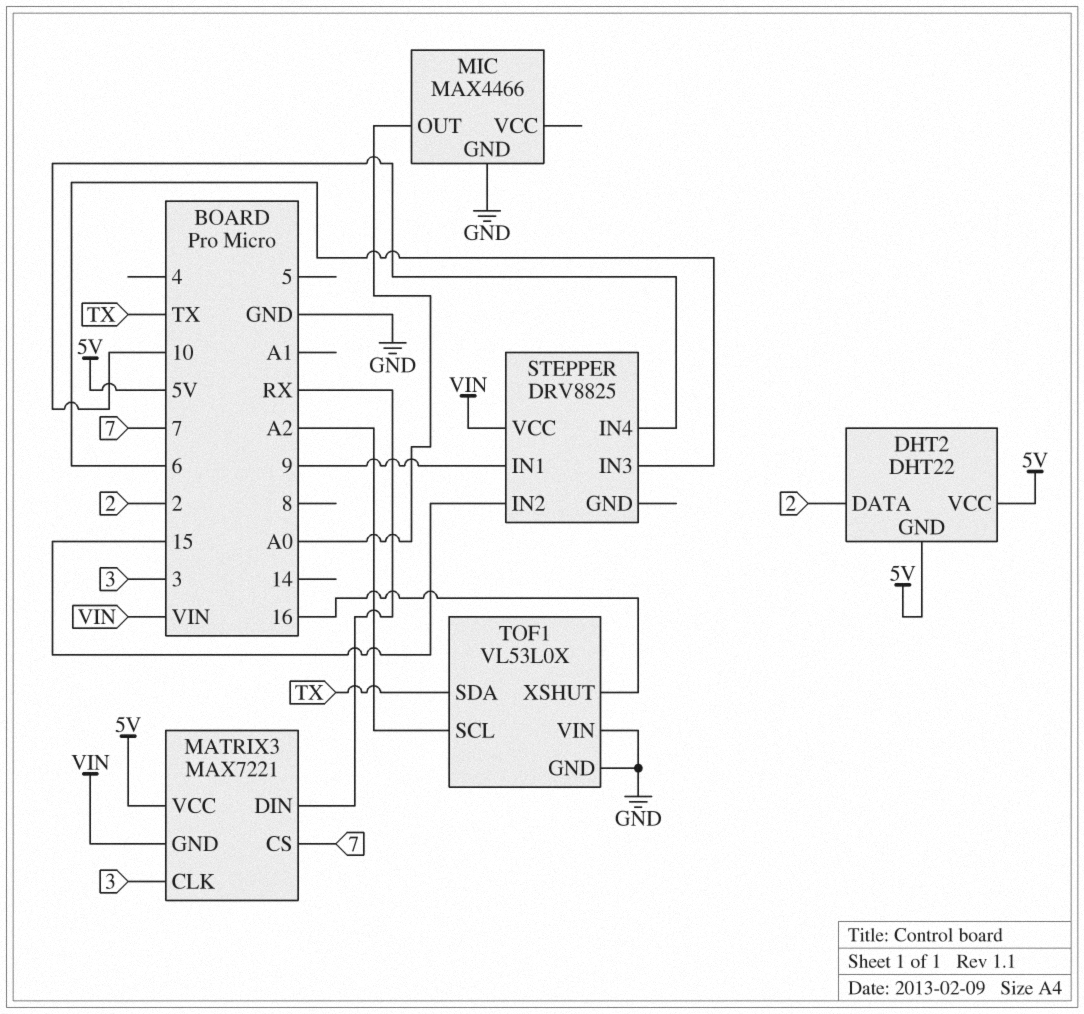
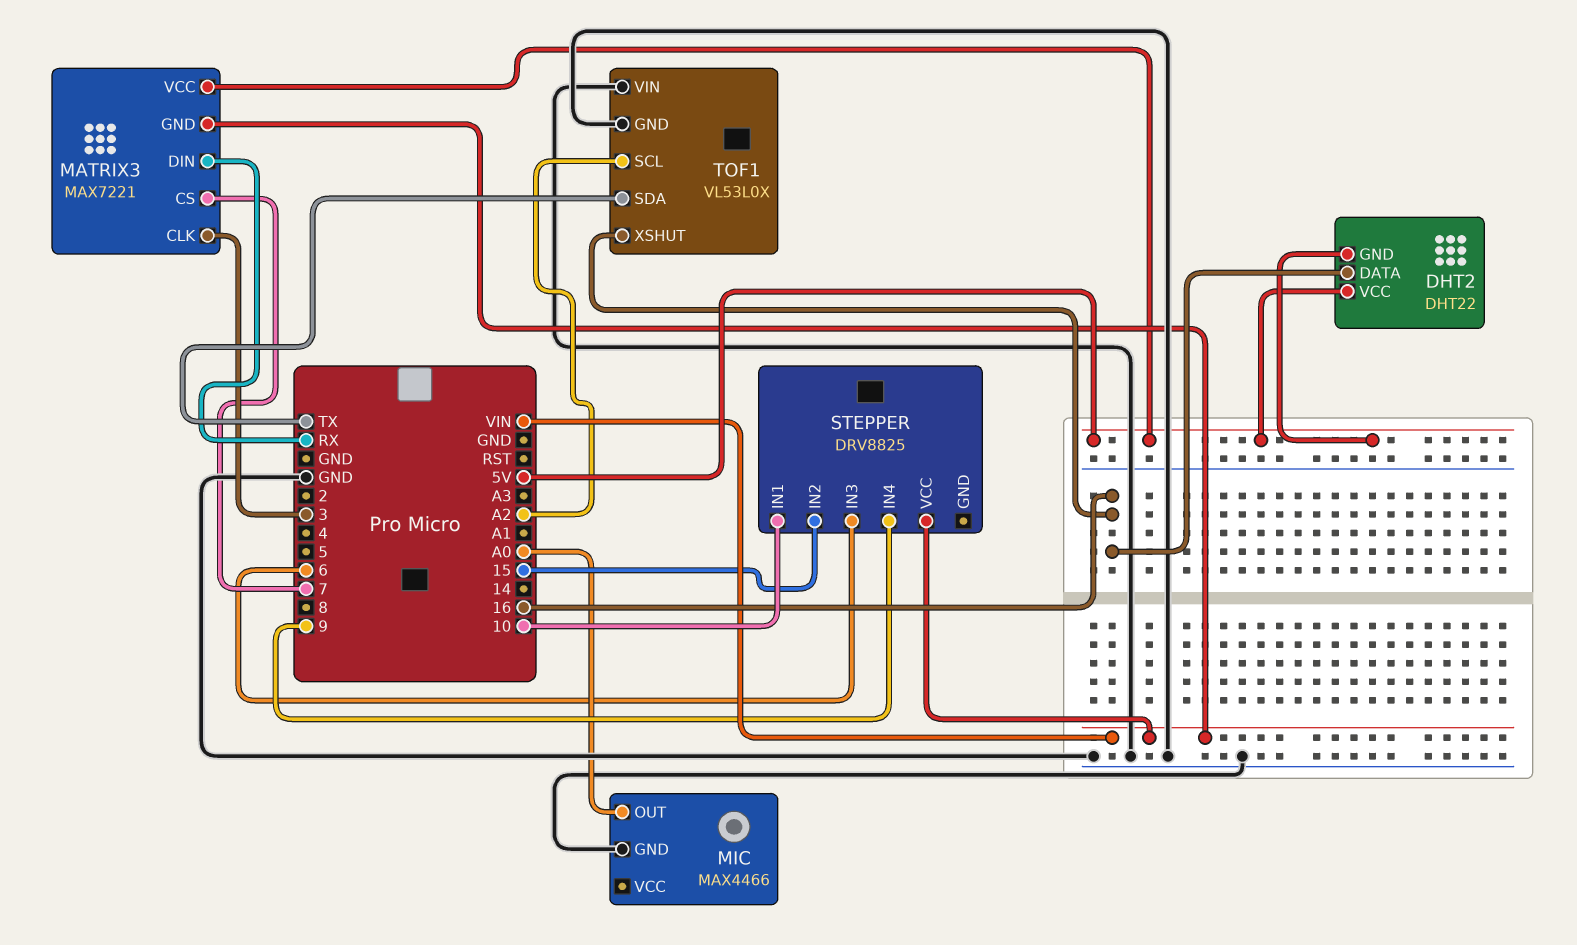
DHT2 pin DATA: 2 -> 16
STEPPER pin IN1: 9 -> 10
STEPPER pin IN4: 10 -> 9

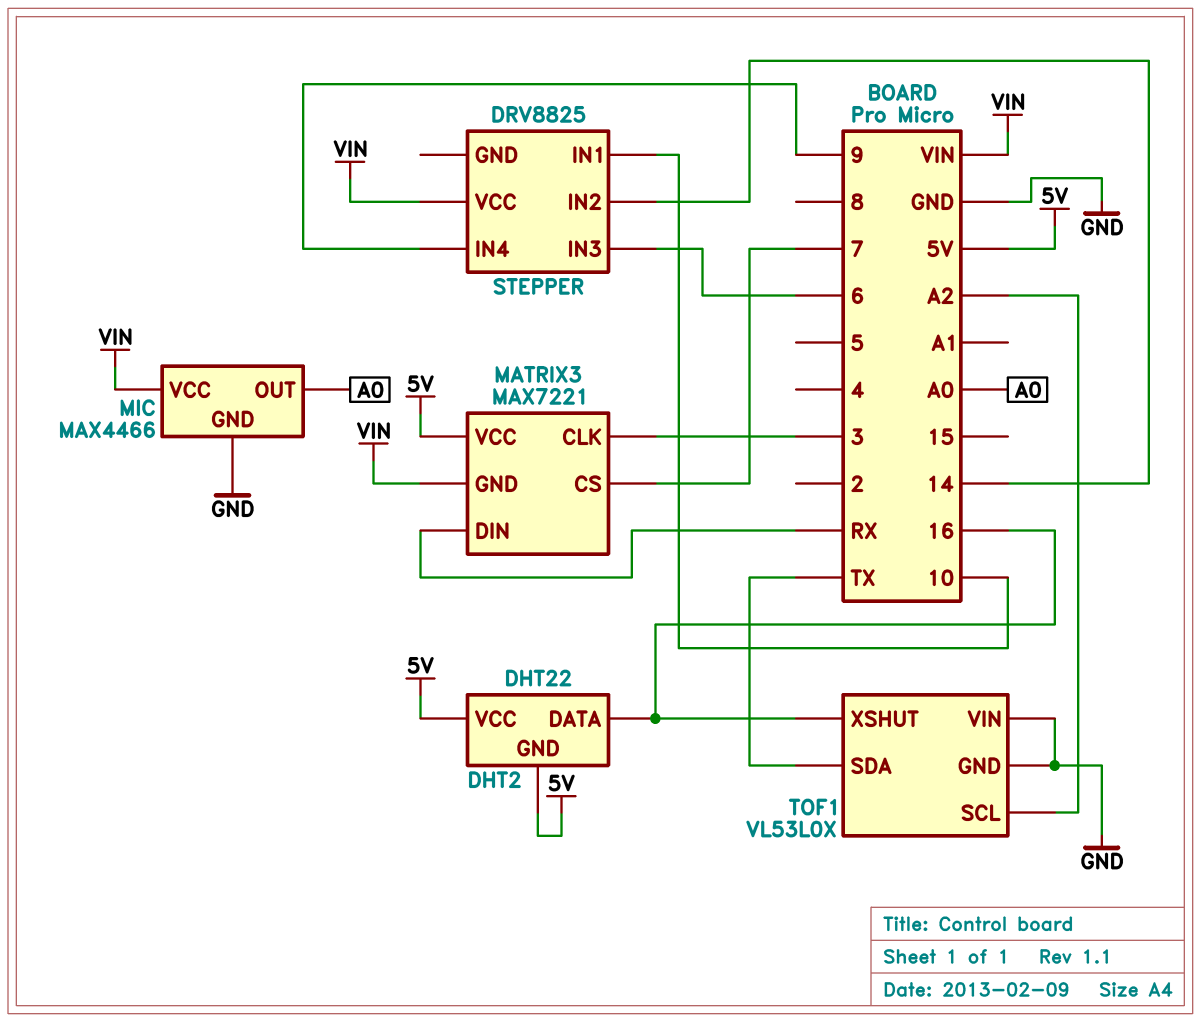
MIC pin VCC: none -> VIN
STEPPER pin IN2: 15 -> 14

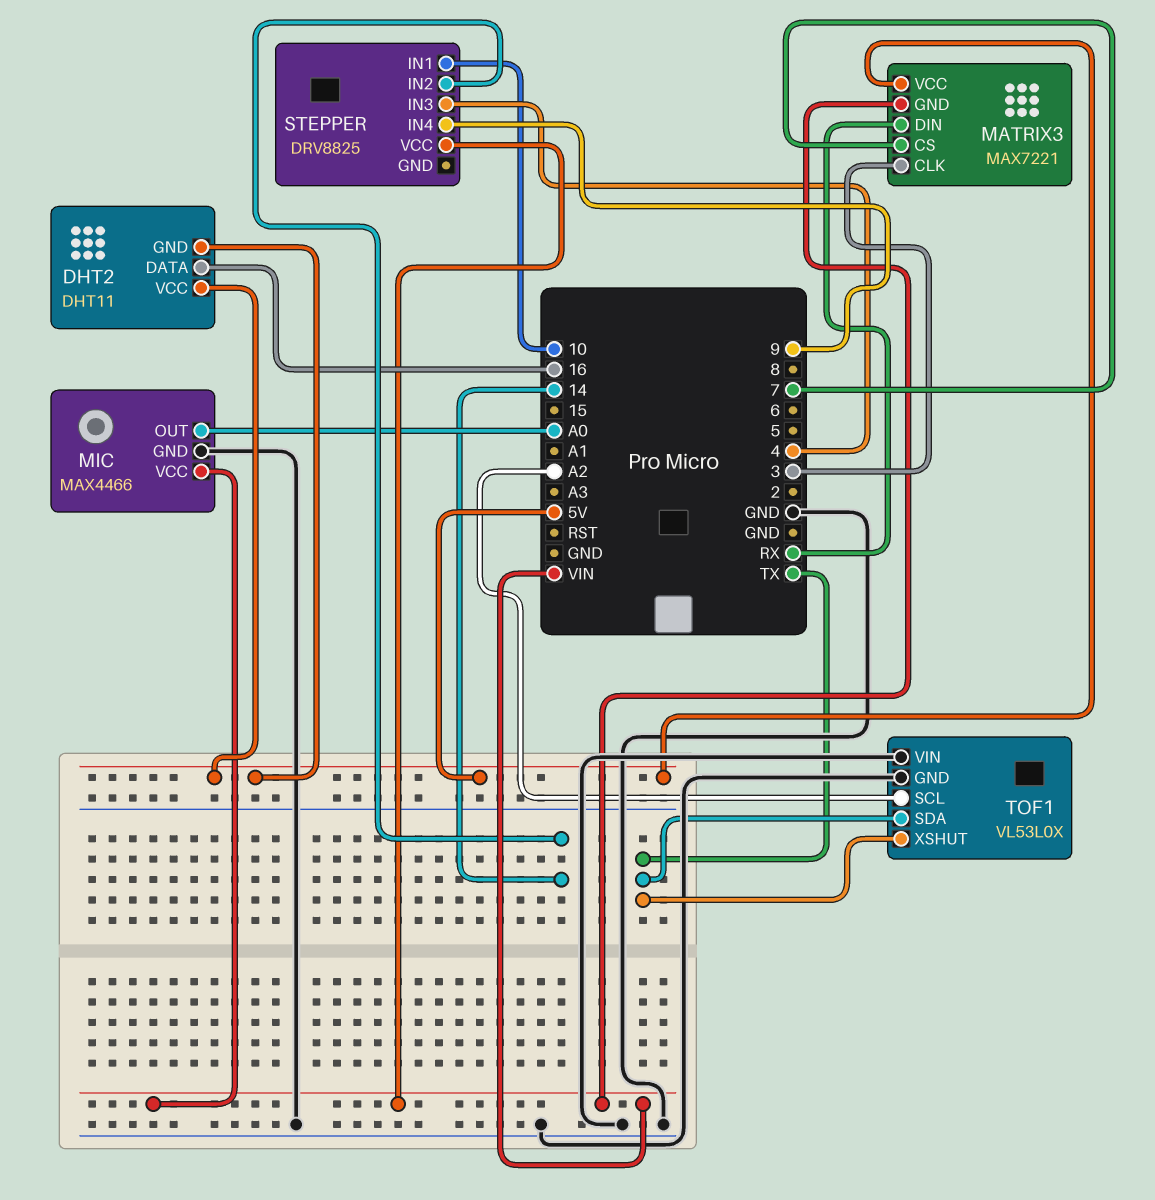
DHT2: DHT22 -> DHT11
STEPPER pin IN3: 6 -> 4
TOF1 pin XSHUT: 16 -> TX

